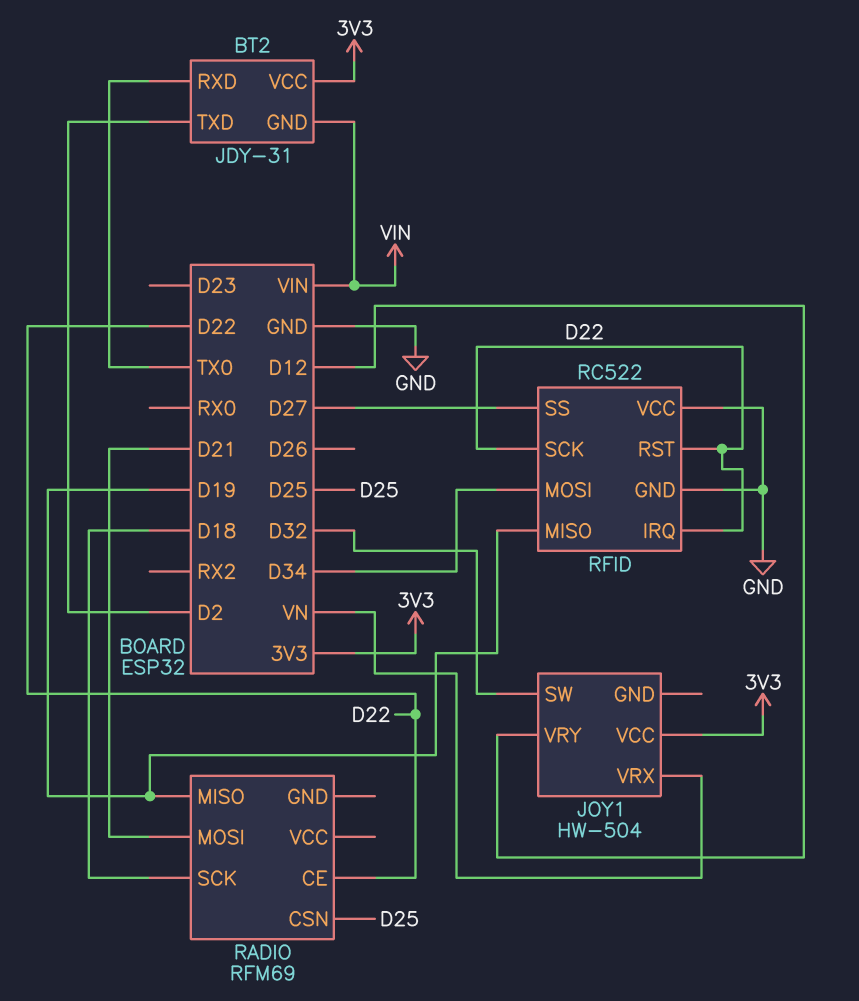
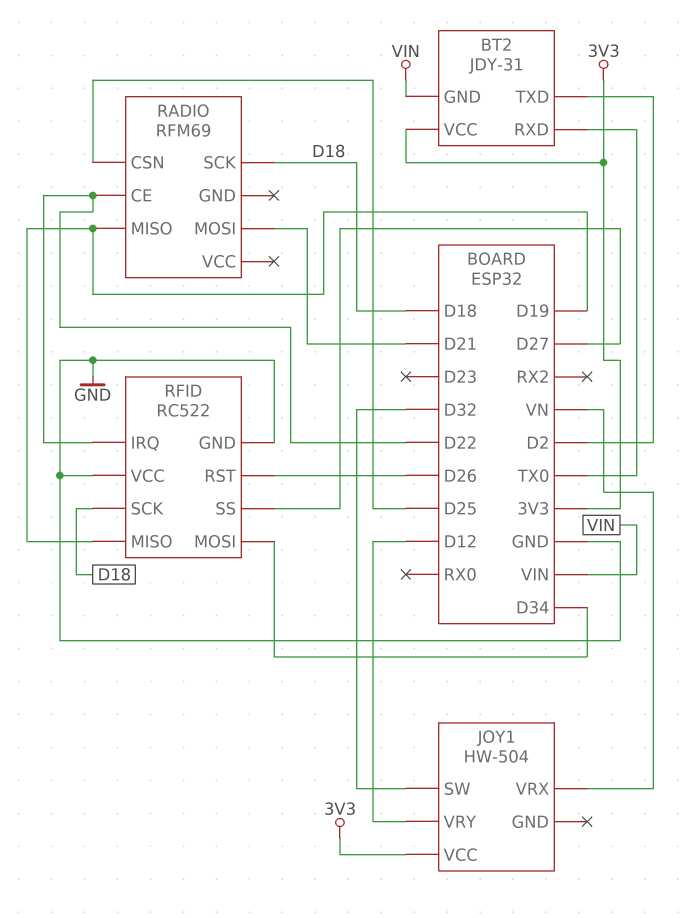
RFID pin RST: D22 -> D26
RFID pin SCK: D22 -> D18

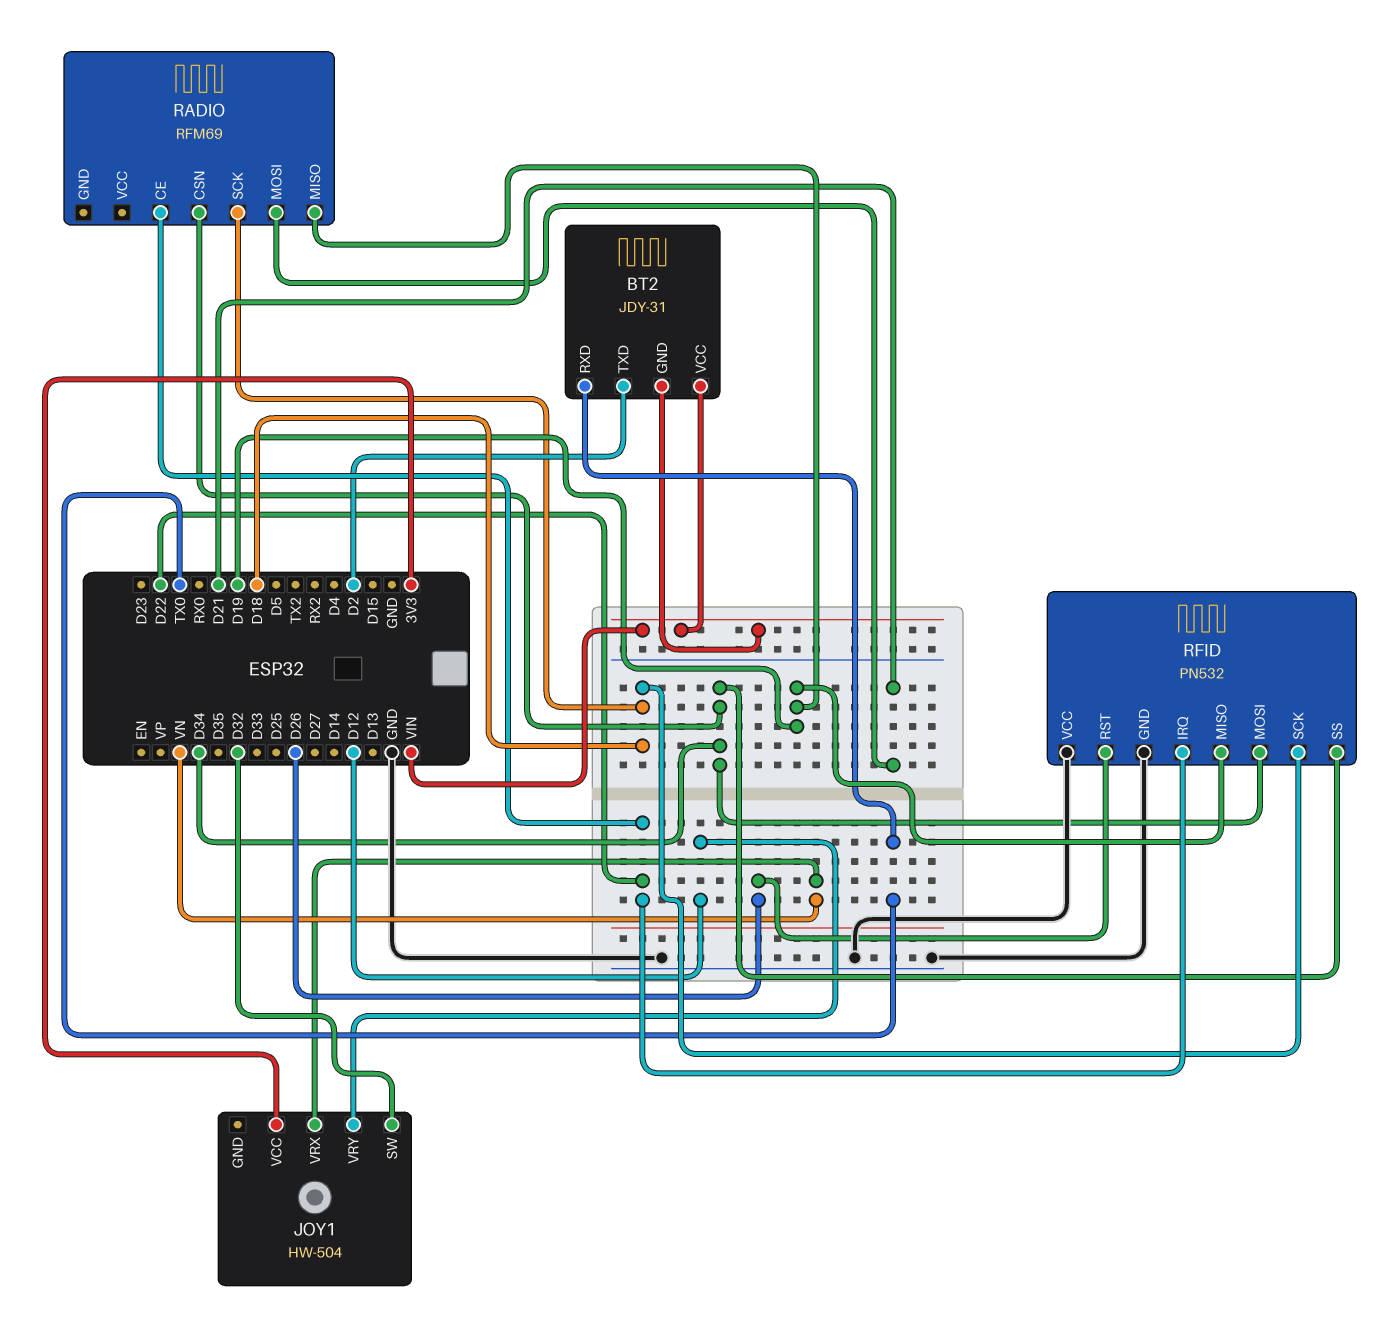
BT2 pin VCC: 3V3 -> VIN
RADIO pin CSN: D25 -> D34
RFID: RC522 -> PN532
RFID pin SS: D27 -> D34

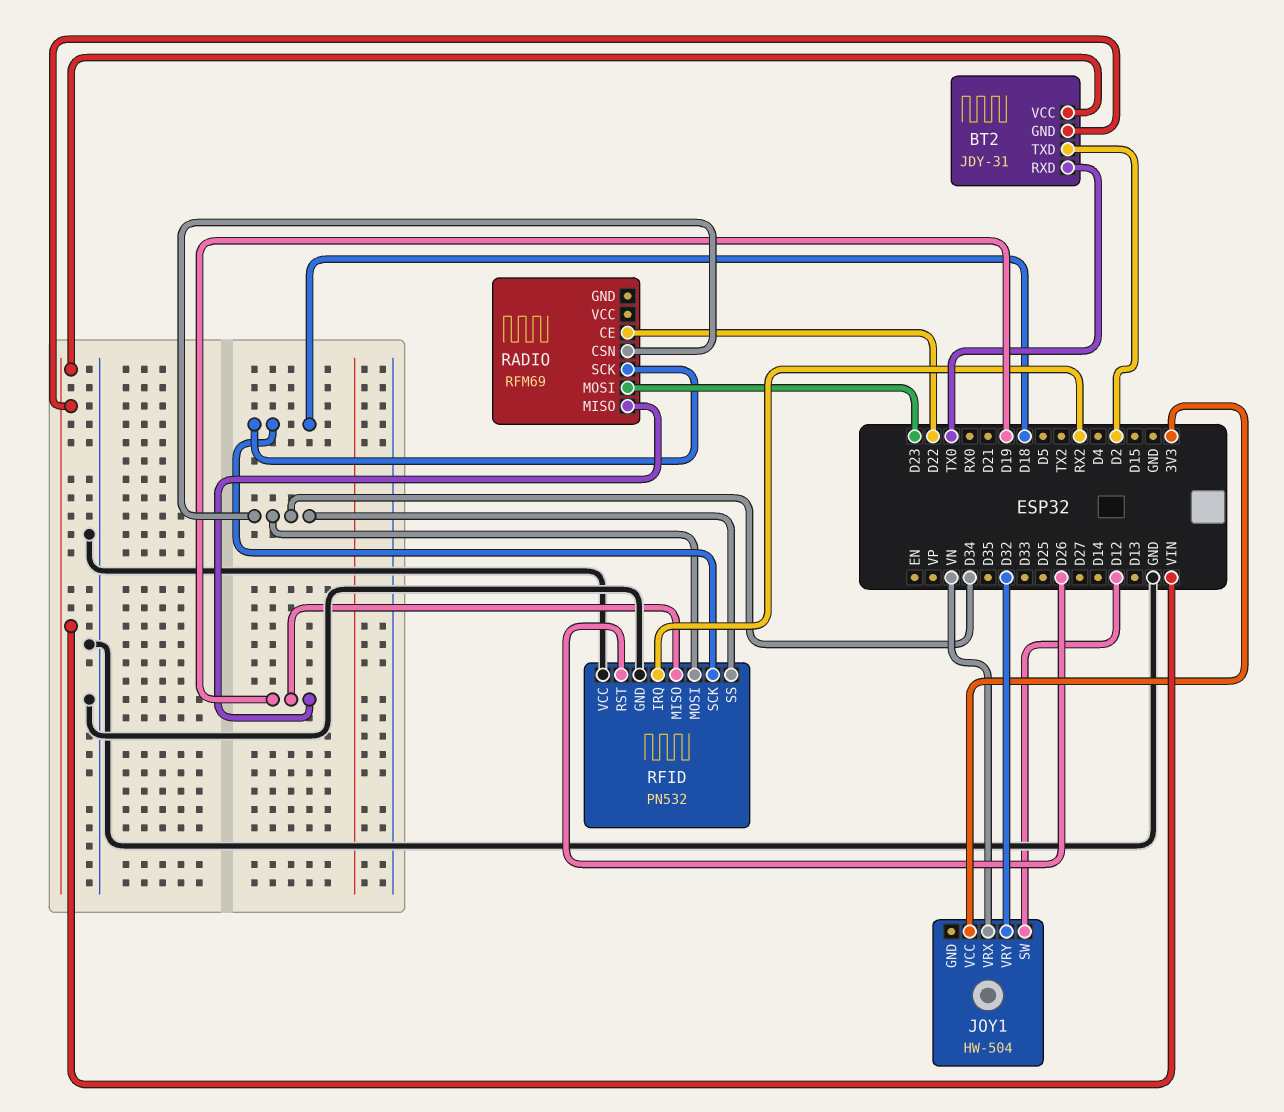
JOY1 pin SW: D32 -> D12
JOY1 pin VRY: D12 -> D32
RADIO pin MOSI: D21 -> D23
RFID pin IRQ: D22 -> RX2

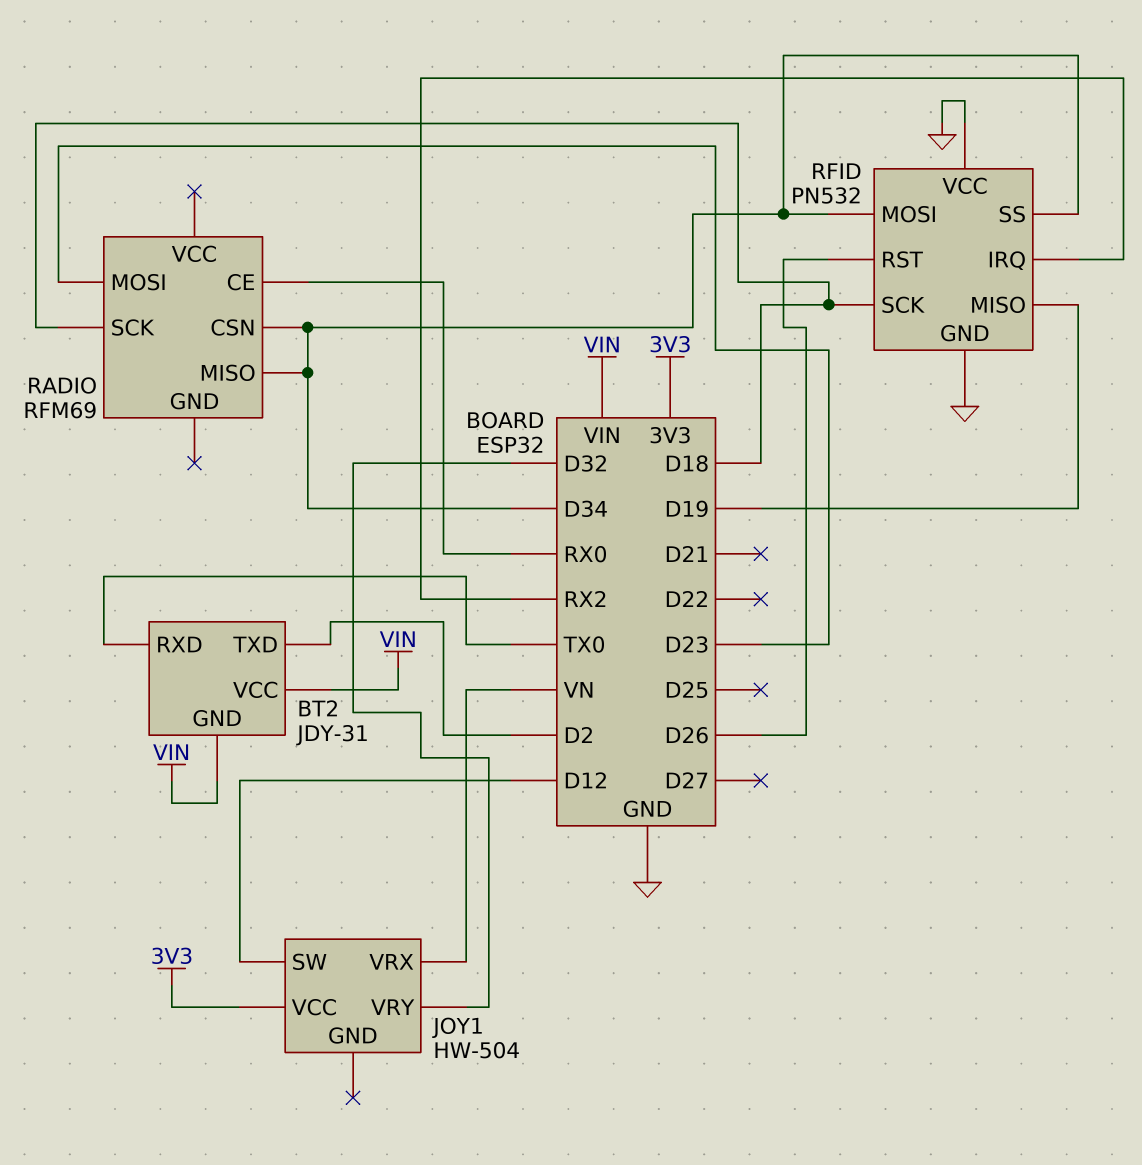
RADIO pin CE: D22 -> RX0
RADIO pin MISO: D19 -> D34

